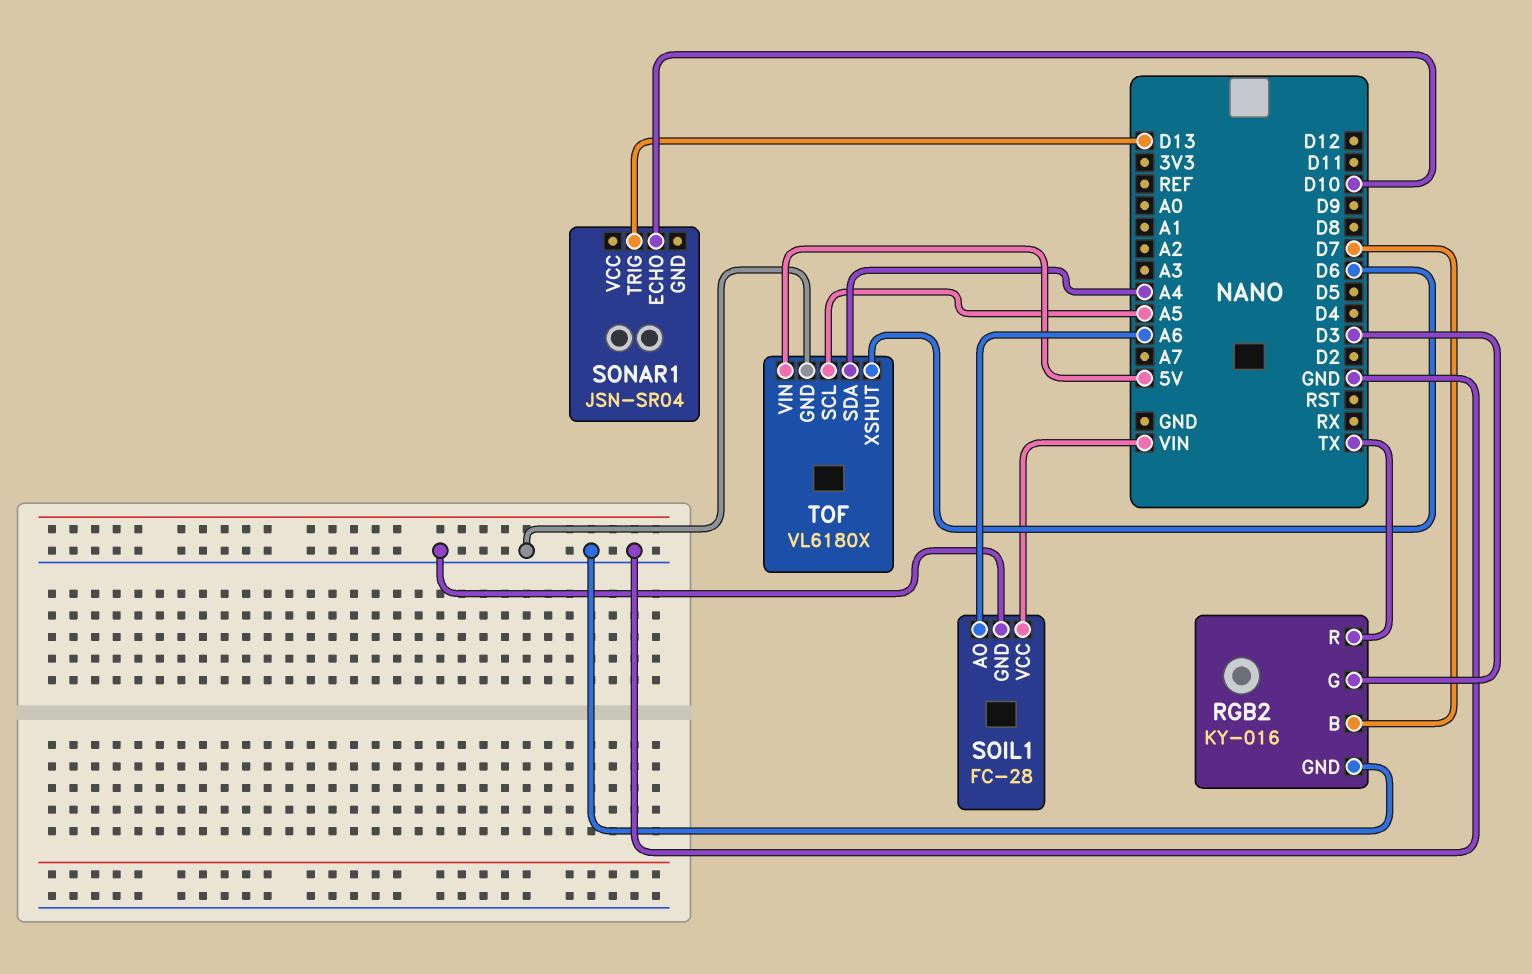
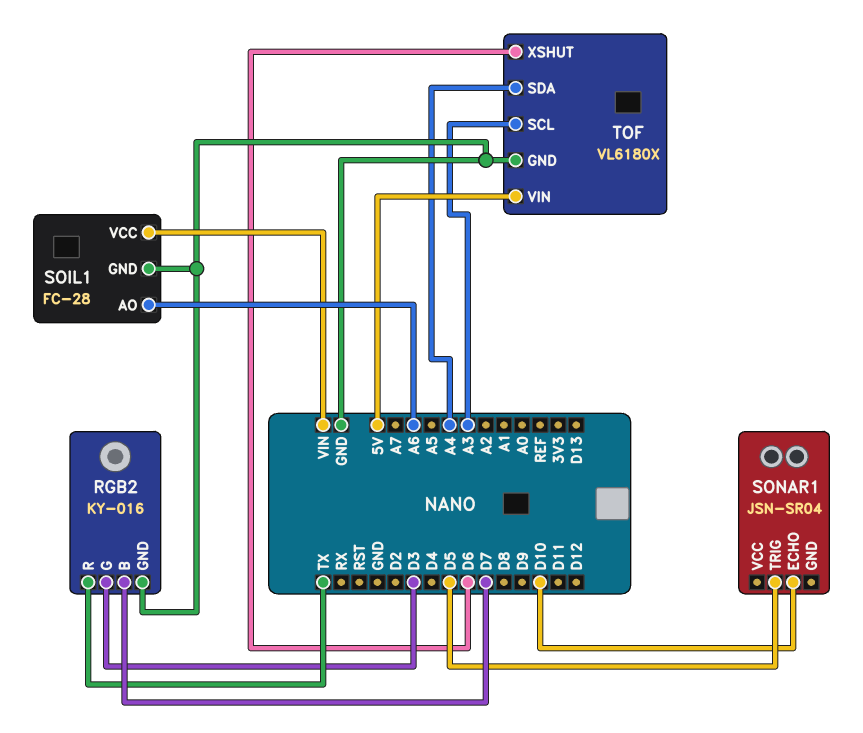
SONAR1 pin TRIG: D13 -> D5
TOF pin SCL: A5 -> A3

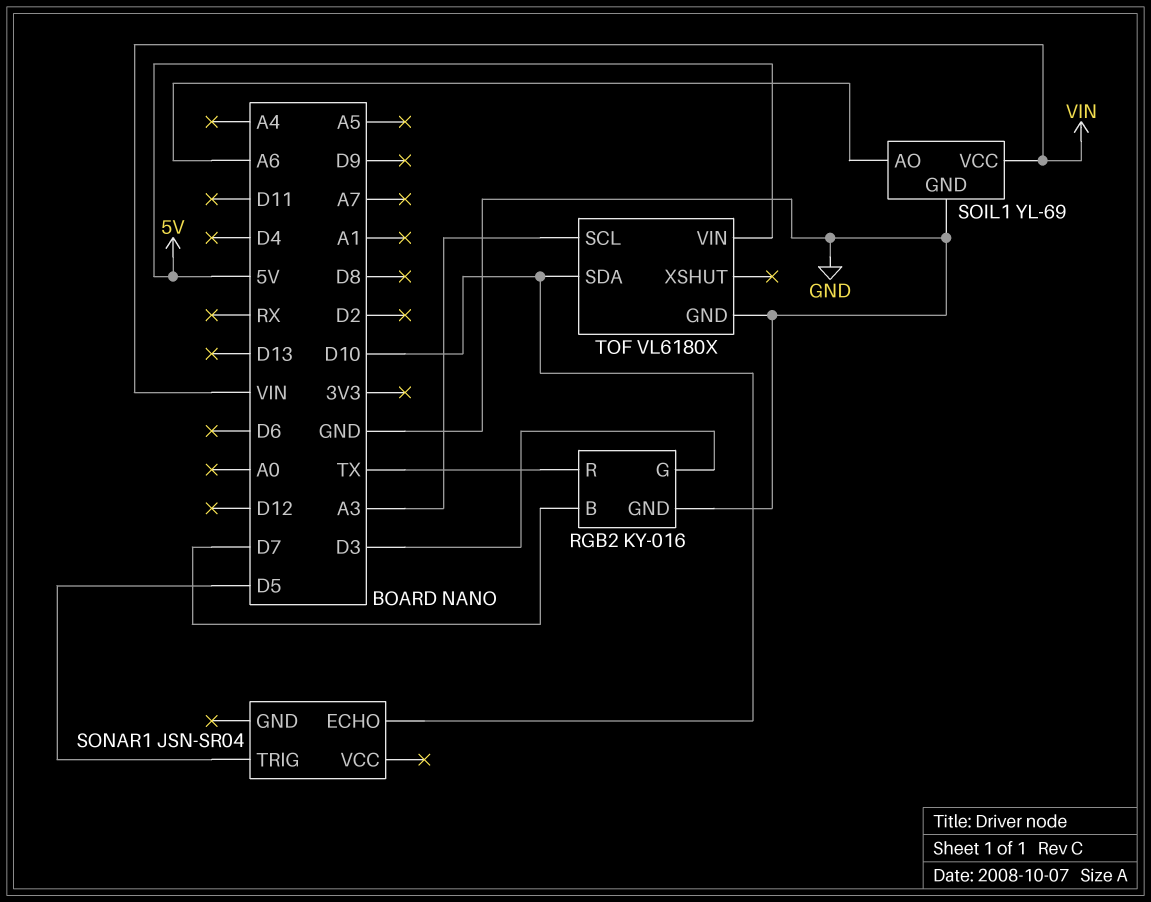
SOIL1: FC-28 -> YL-69
TOF pin SDA: A4 -> D10
TOF pin XSHUT: D6 -> none

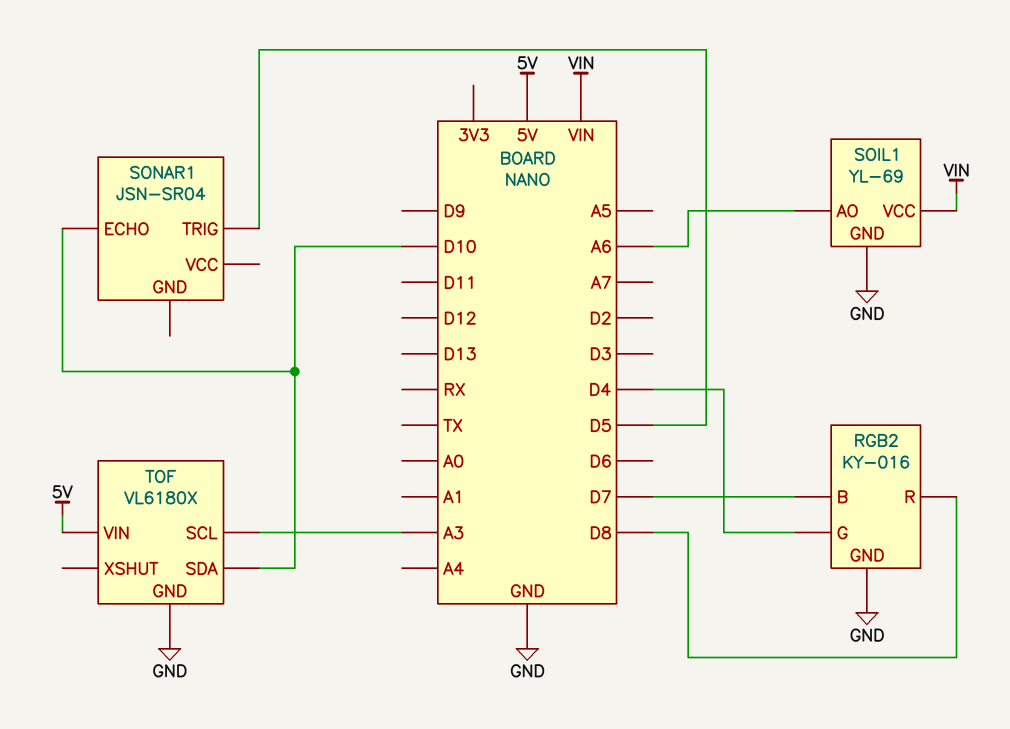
RGB2 pin G: D3 -> D4
RGB2 pin R: TX -> D8

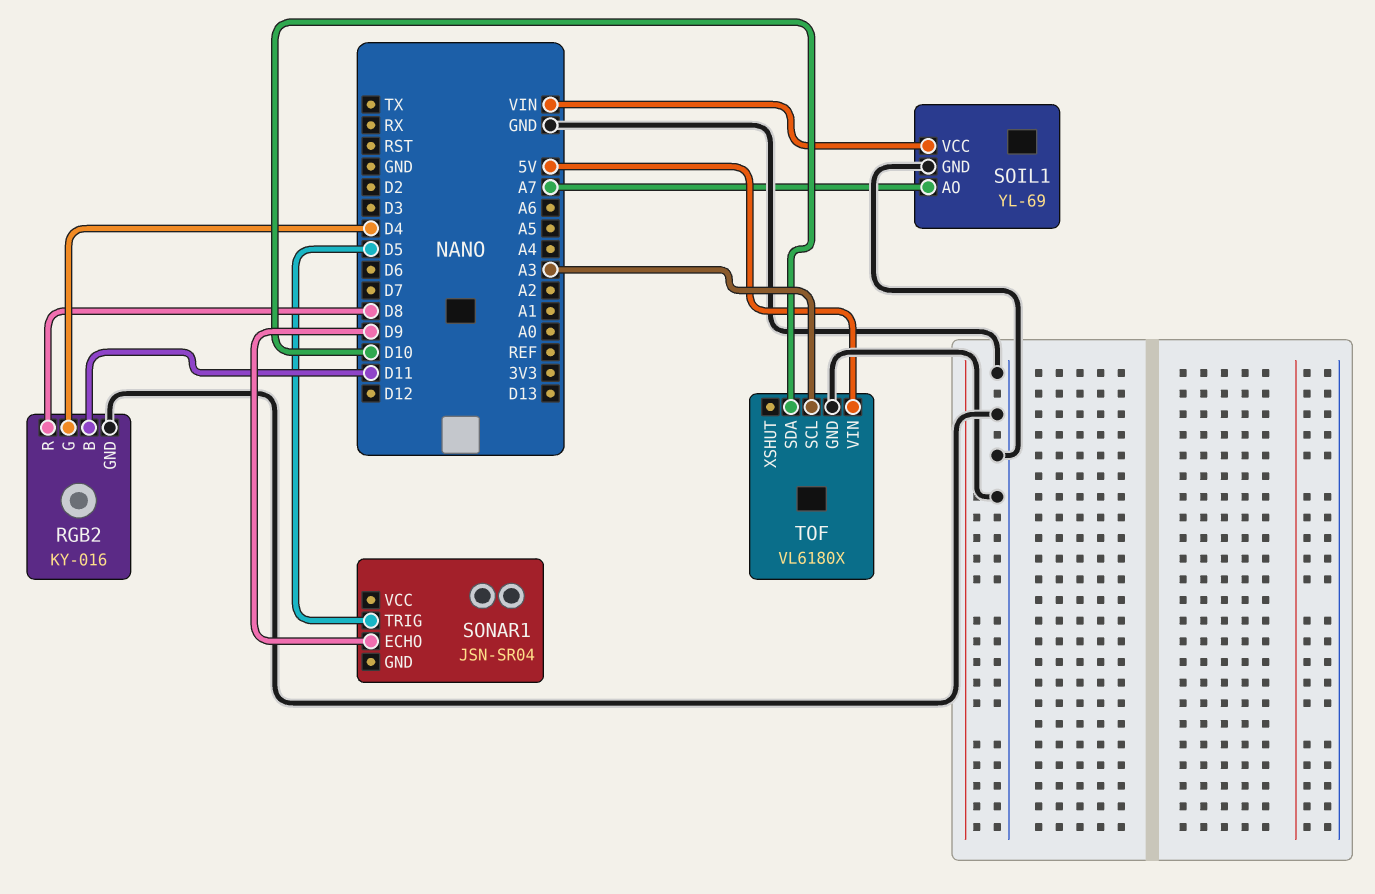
RGB2 pin B: D7 -> D11
SOIL1 pin AO: A6 -> A7
SONAR1 pin ECHO: D10 -> D9

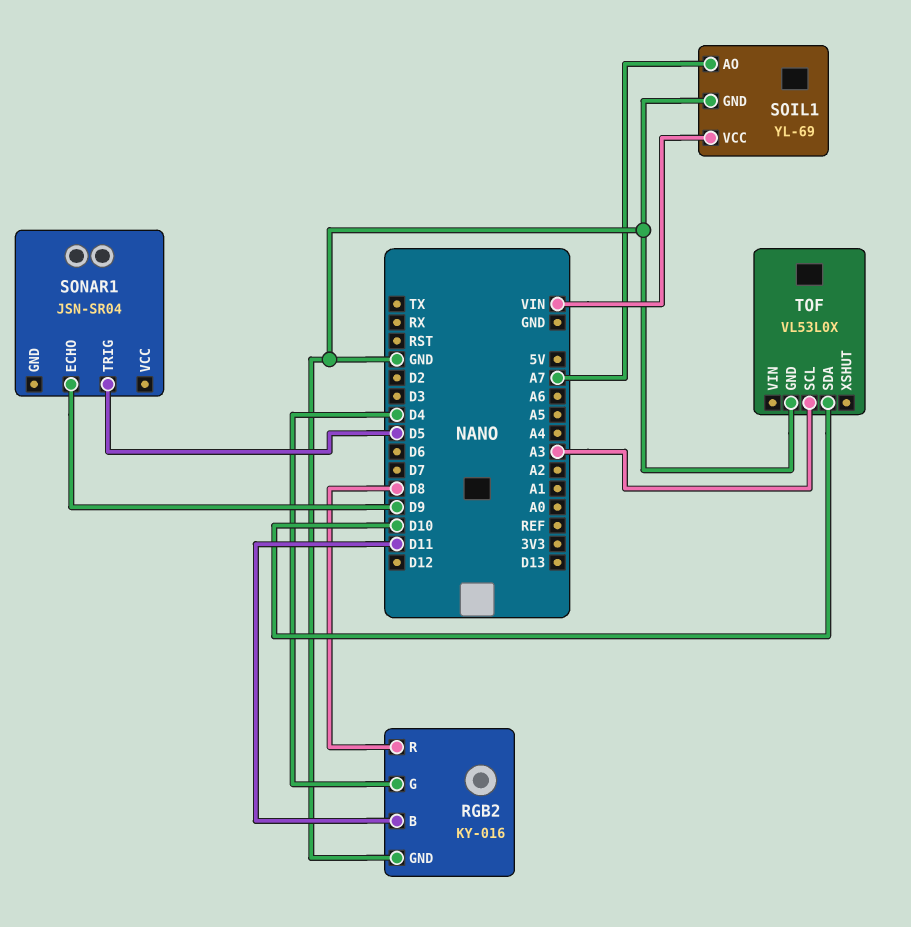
TOF: VL6180X -> VL53L0X
TOF pin VIN: 5V -> none

